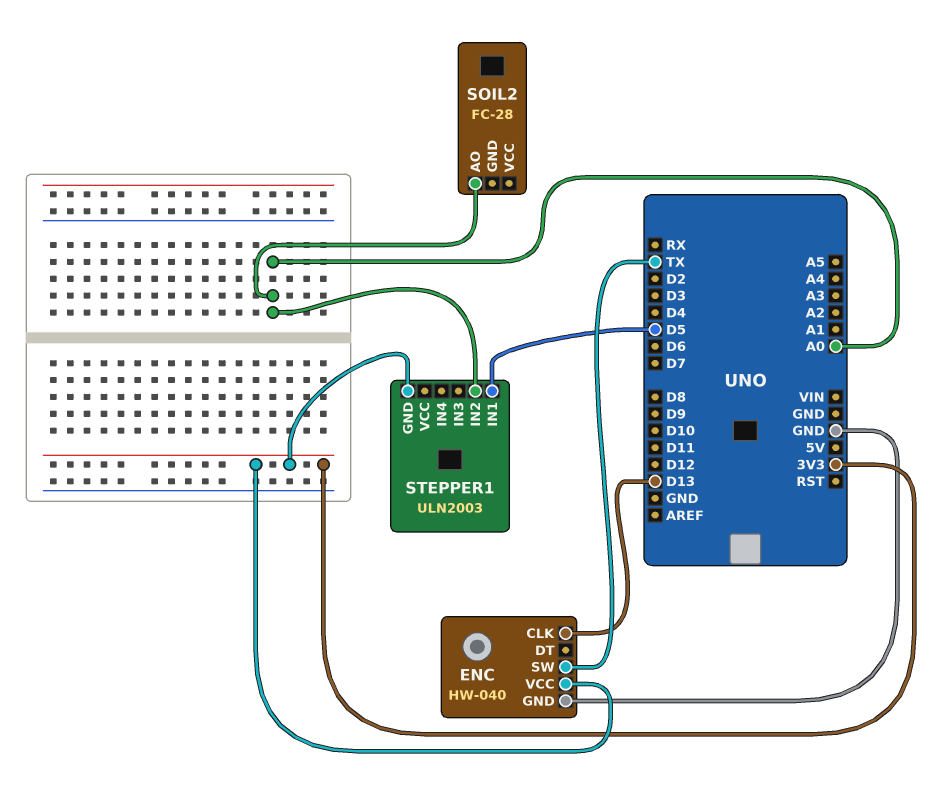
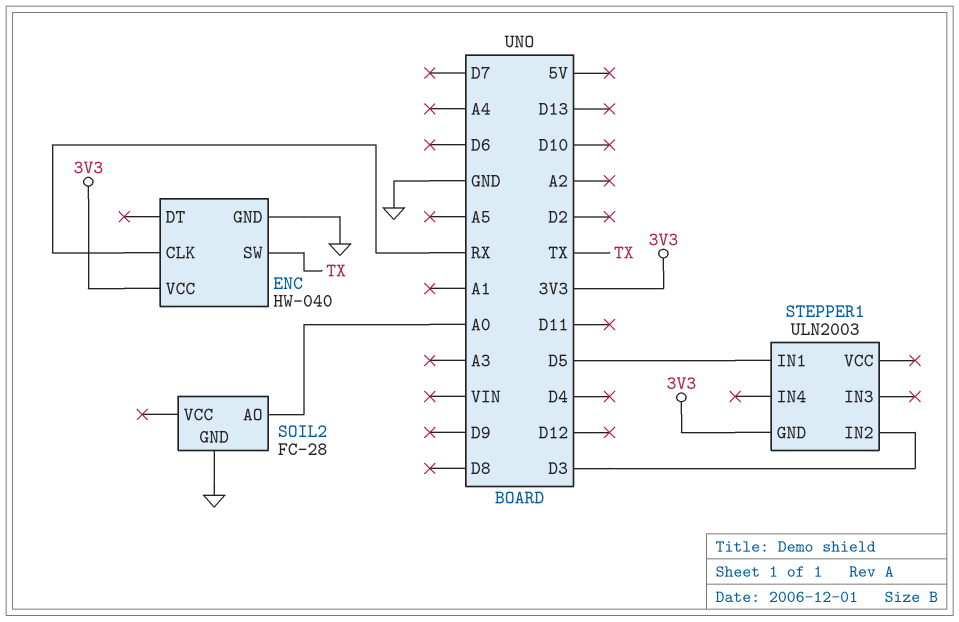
ENC pin CLK: D13 -> RX
SOIL2 pin GND: none -> GND
STEPPER1 pin IN2: A0 -> D3

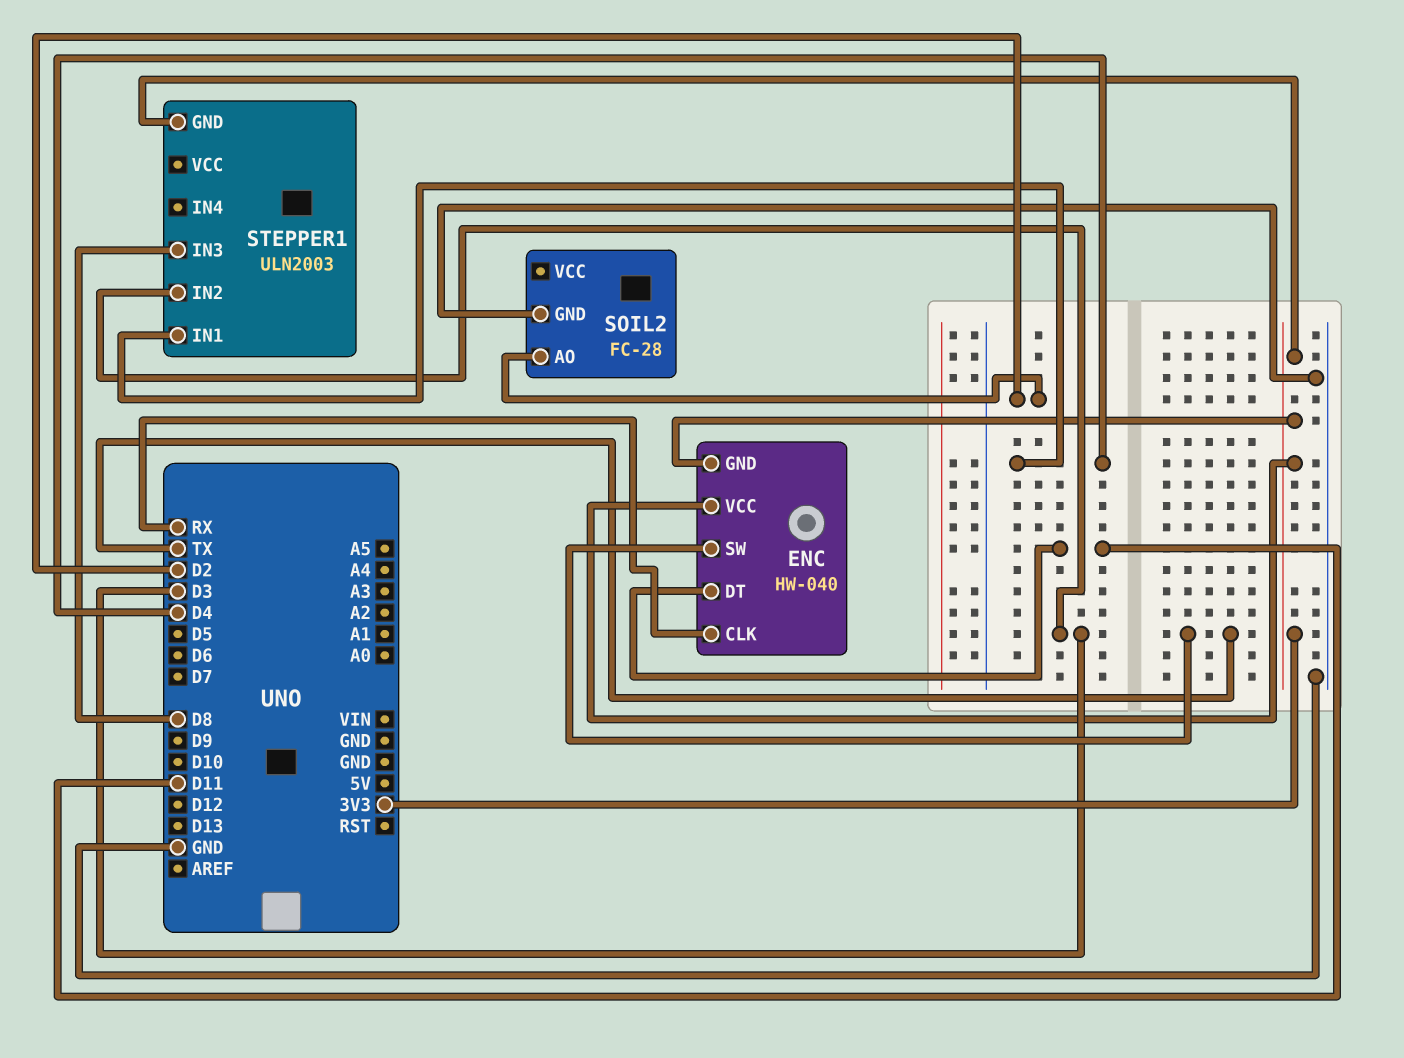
ENC pin DT: none -> D11
ENC pin GND: GND -> 3V3
SOIL2 pin AO: A0 -> D2
STEPPER1 pin IN1: D5 -> D4
STEPPER1 pin IN3: none -> D8

